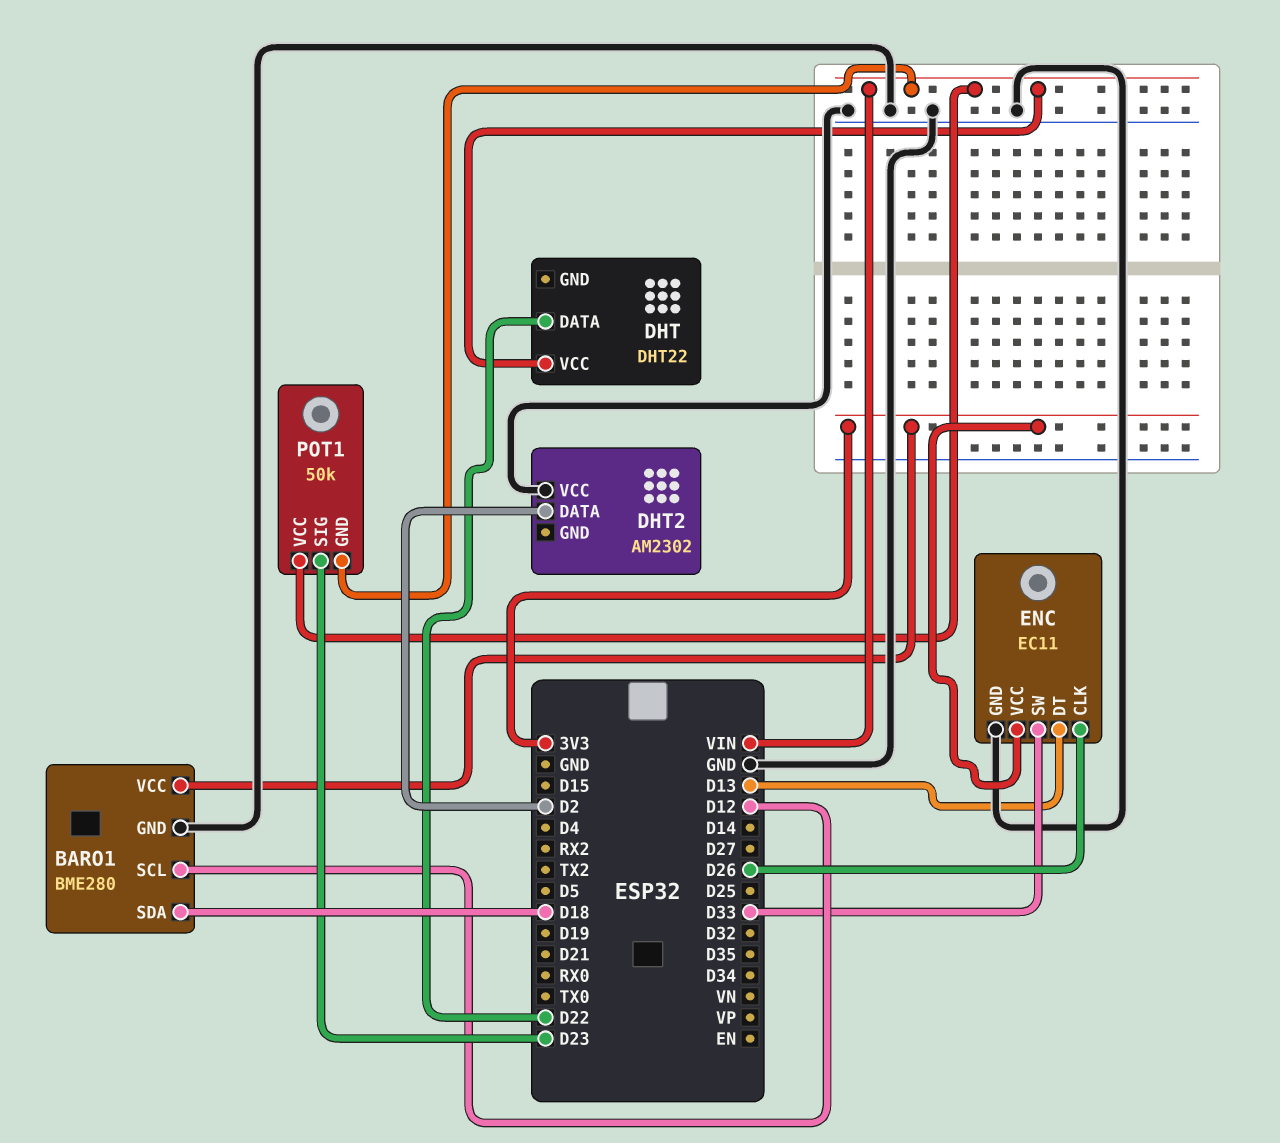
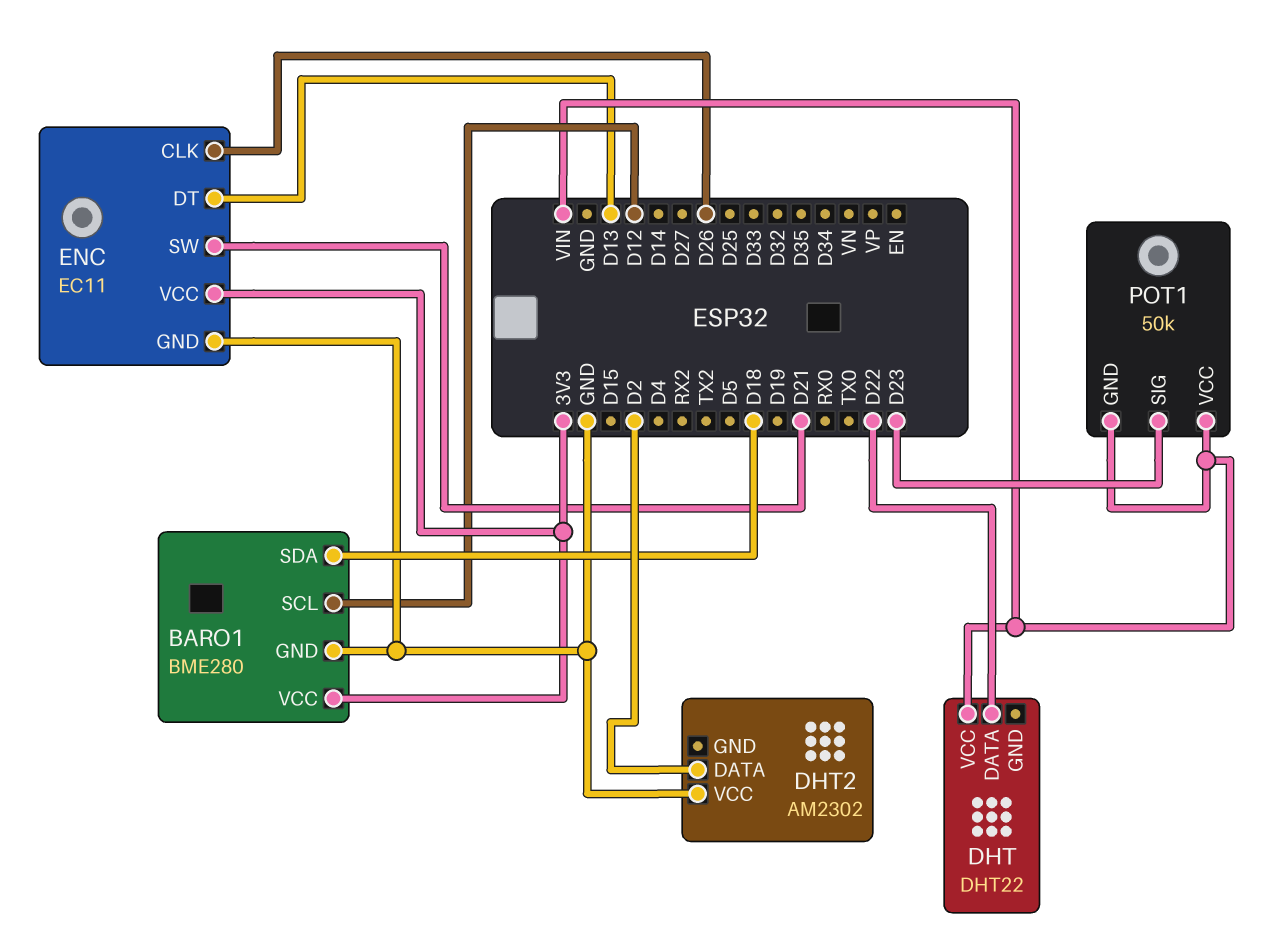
ENC pin SW: D33 -> D21

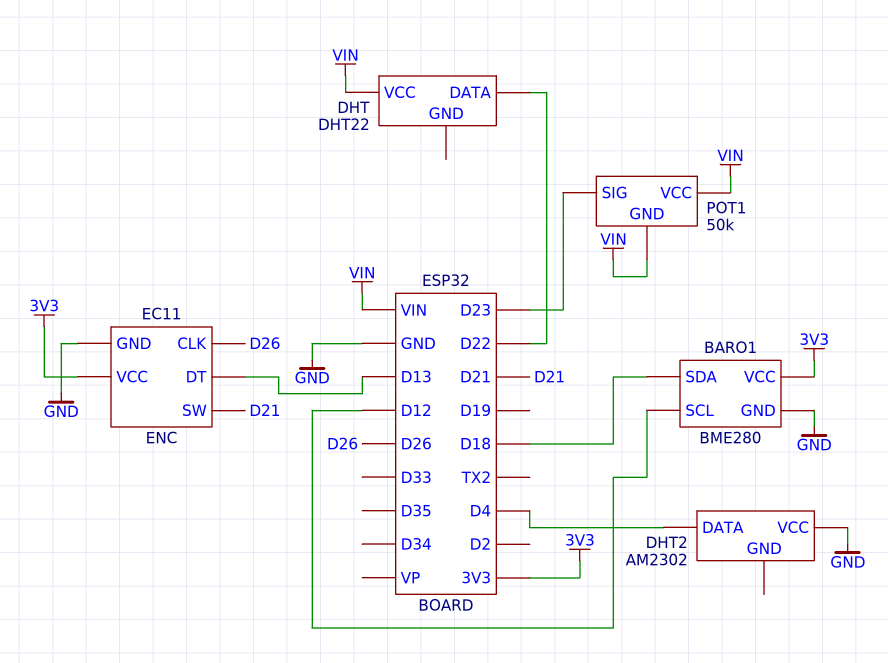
DHT2 pin DATA: D2 -> D4

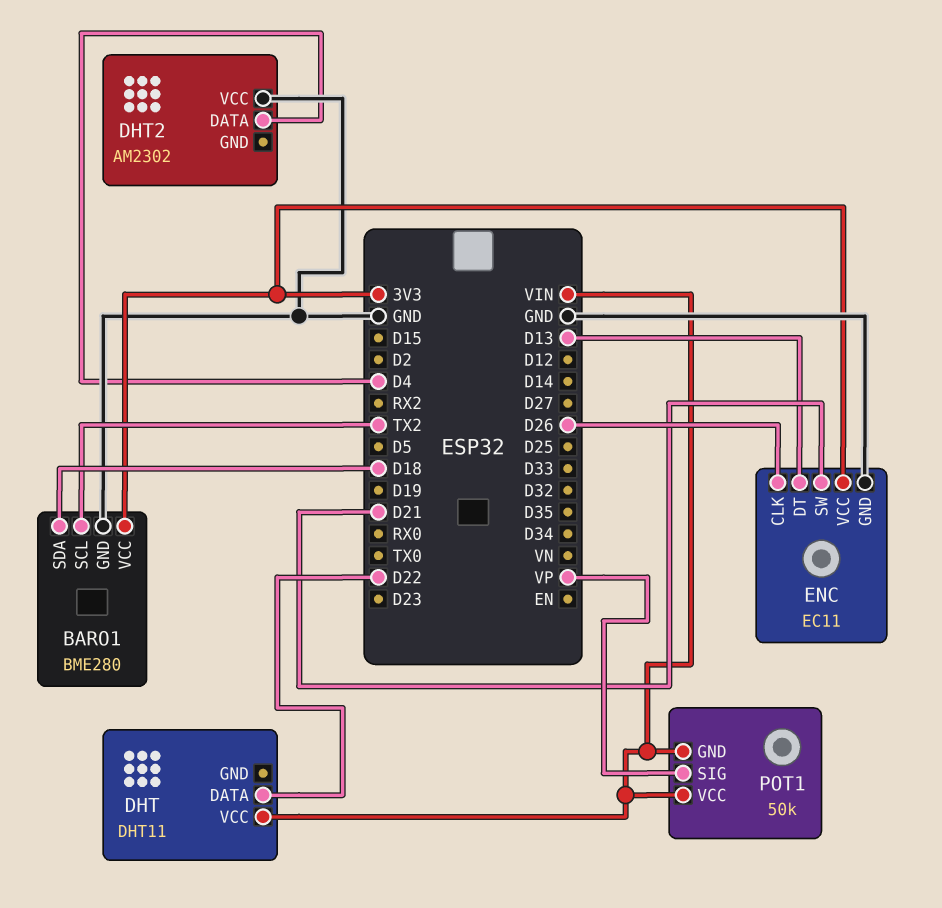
BARO1 pin SCL: D12 -> TX2
DHT: DHT22 -> DHT11
POT1 pin SIG: D23 -> VP

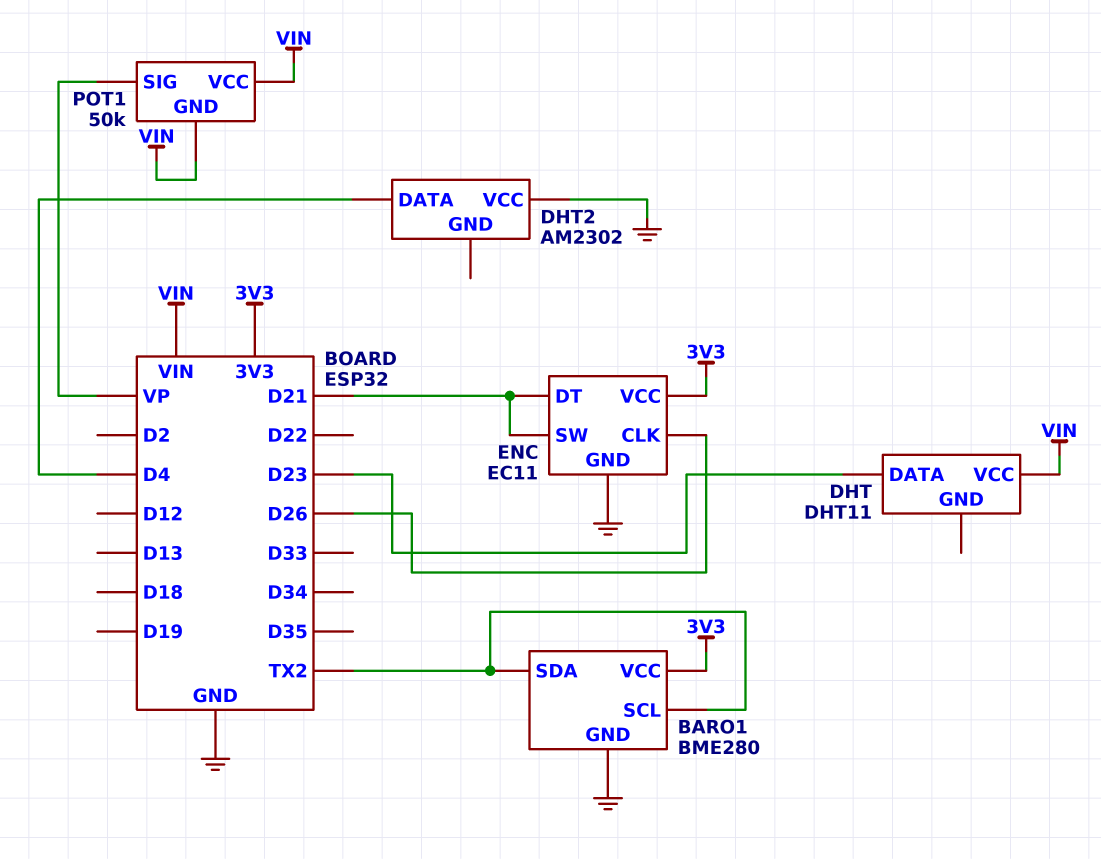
BARO1 pin SDA: D18 -> TX2
DHT pin DATA: D22 -> D23
ENC pin DT: D13 -> D21

